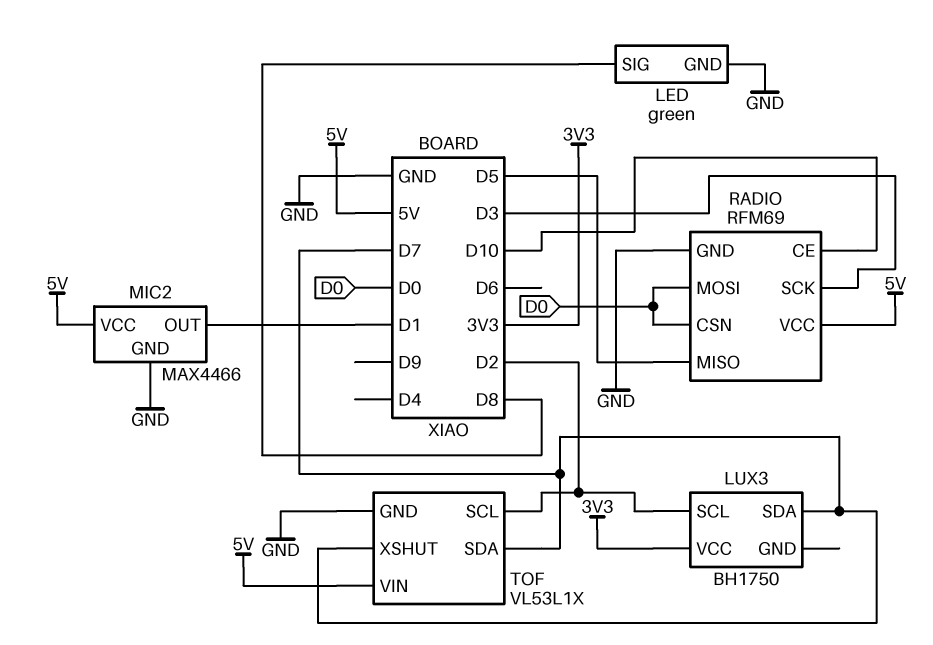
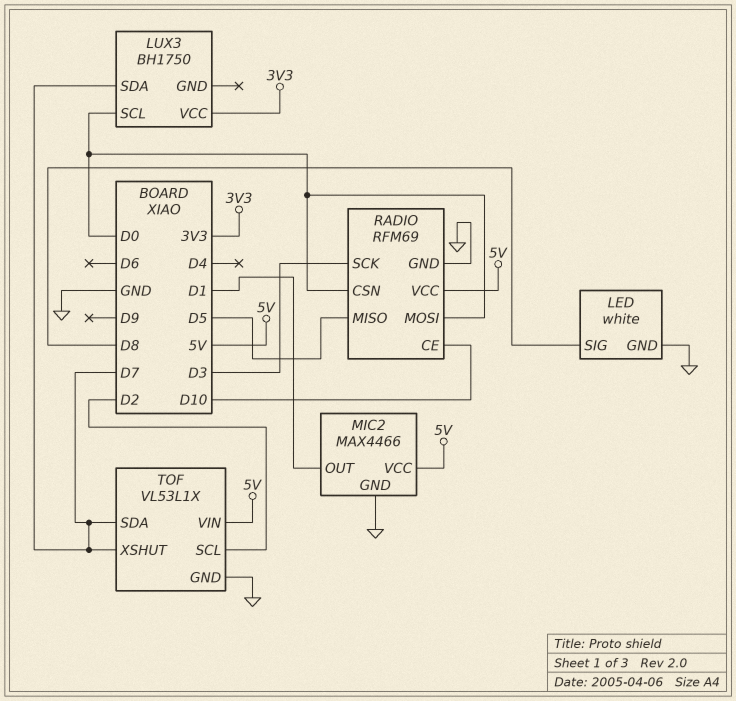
LED: green -> white
LUX3 pin SCL: D2 -> D0

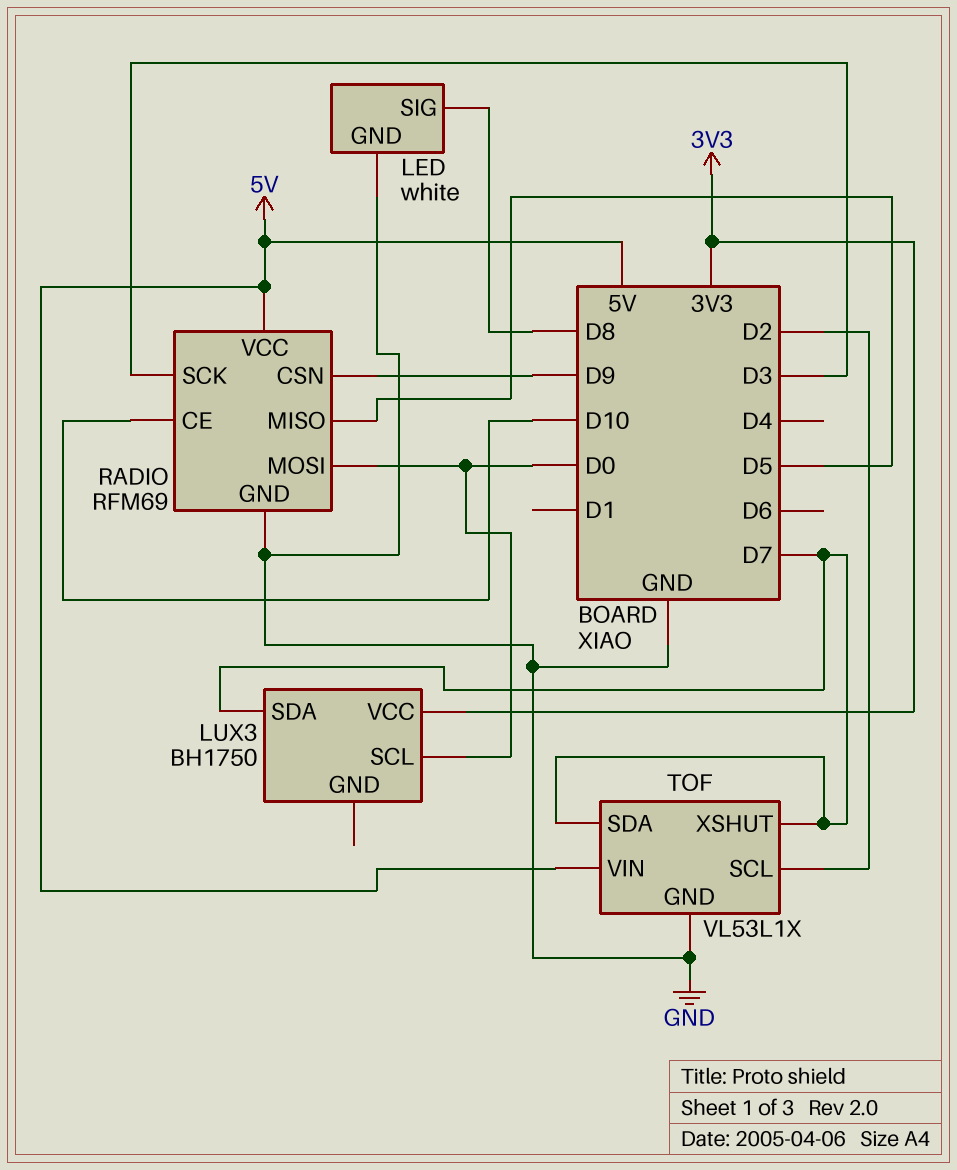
MIC2: MAX4466 -> none
MIC2 pin GND: GND -> none
MIC2 pin OUT: D1 -> none
MIC2 pin VCC: 5V -> none
RADIO pin CSN: D0 -> D9

